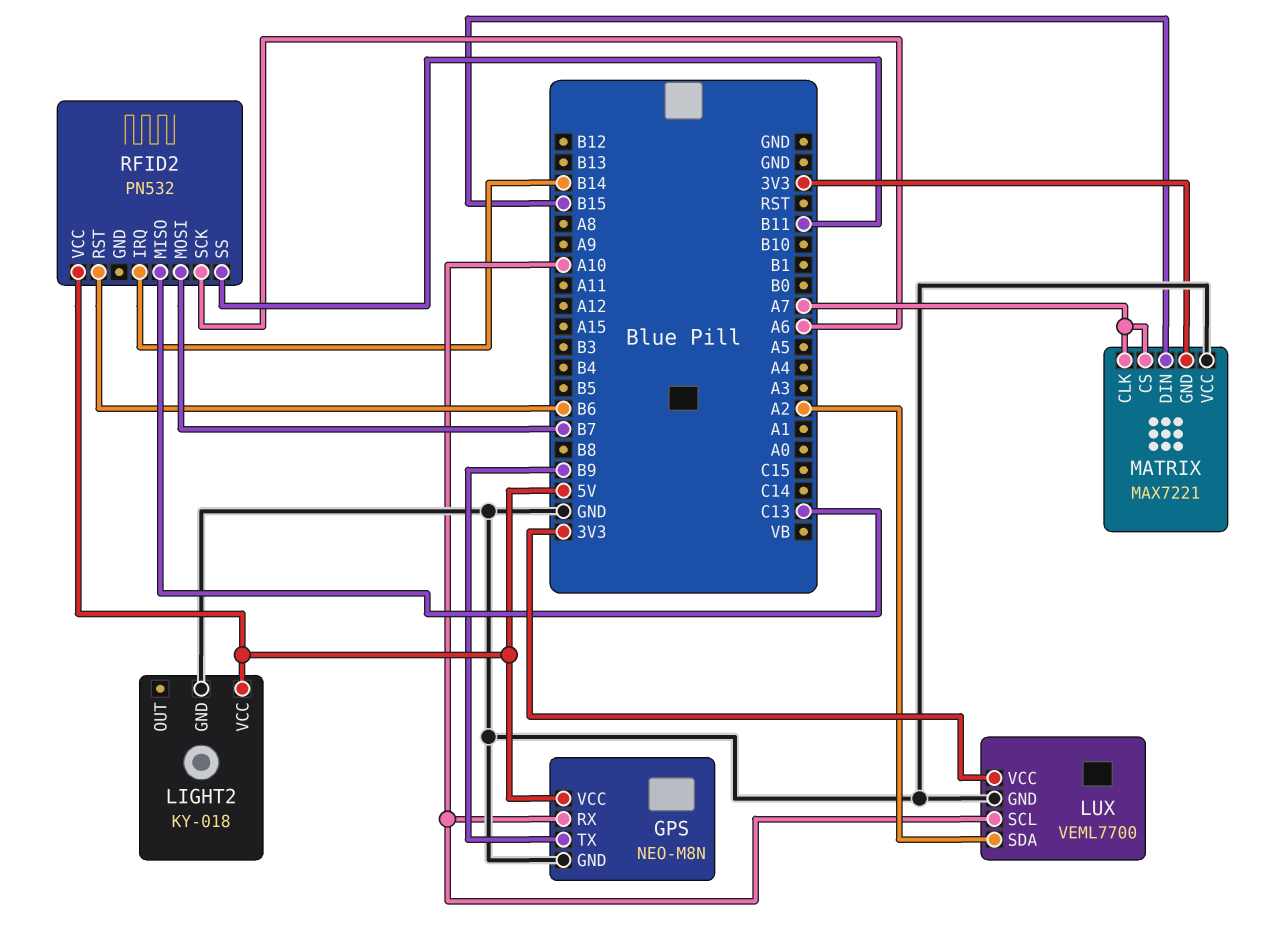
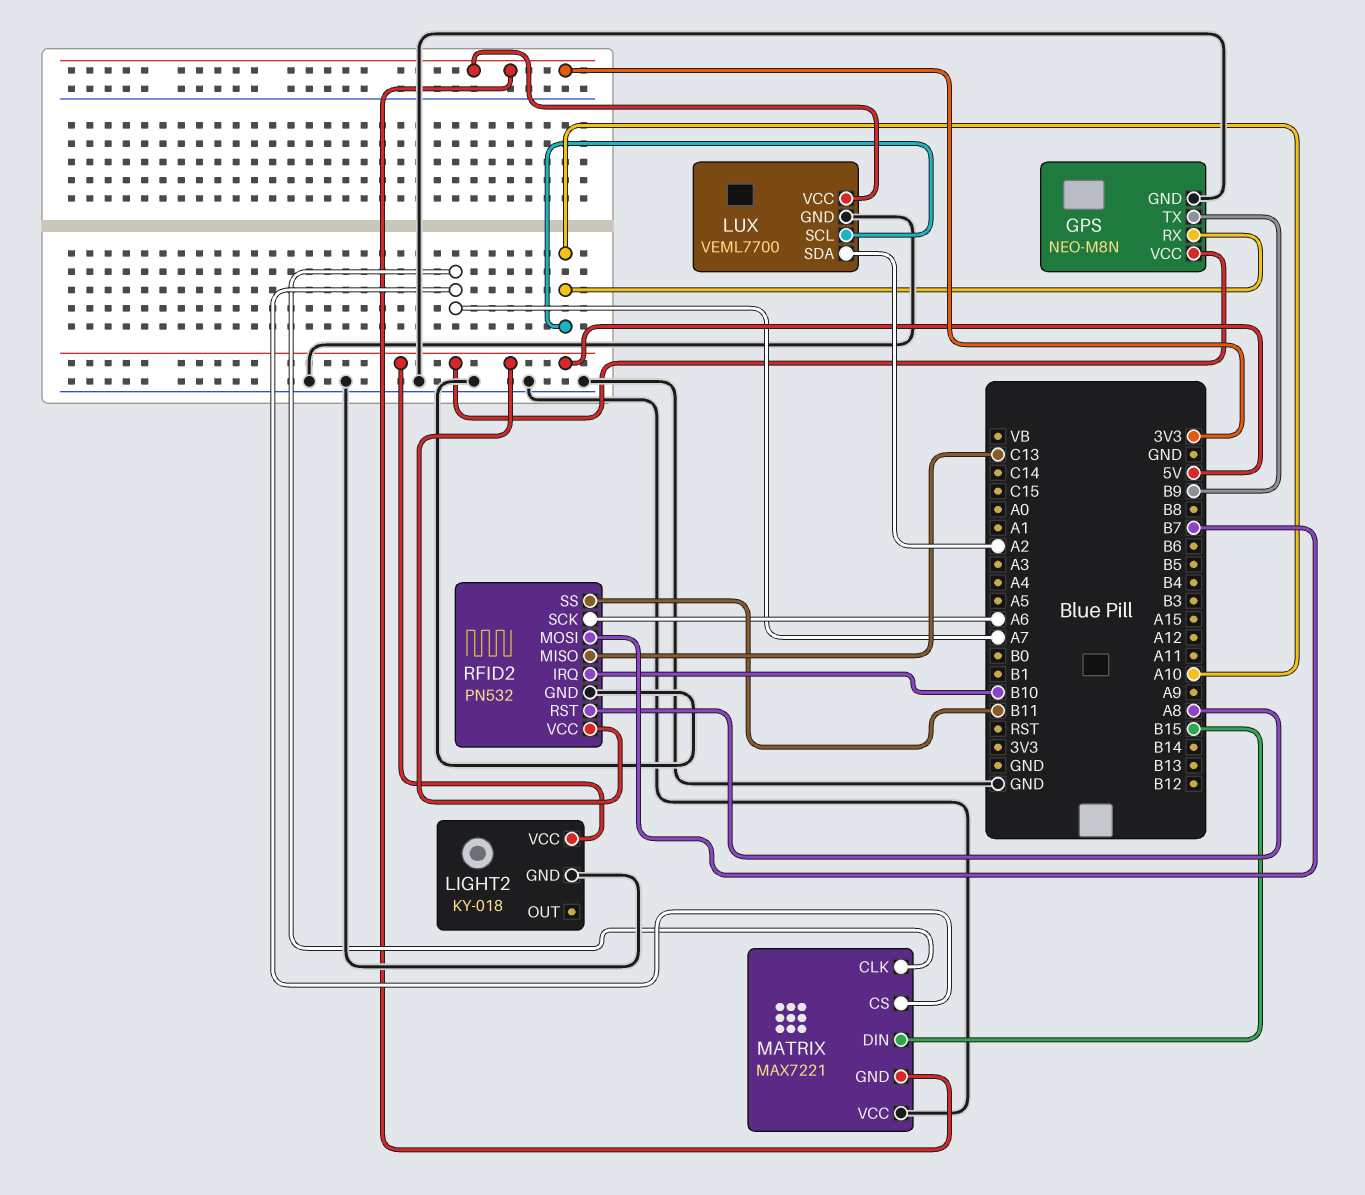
RFID2 pin GND: none -> GND
RFID2 pin IRQ: B14 -> B10
RFID2 pin RST: B6 -> A8

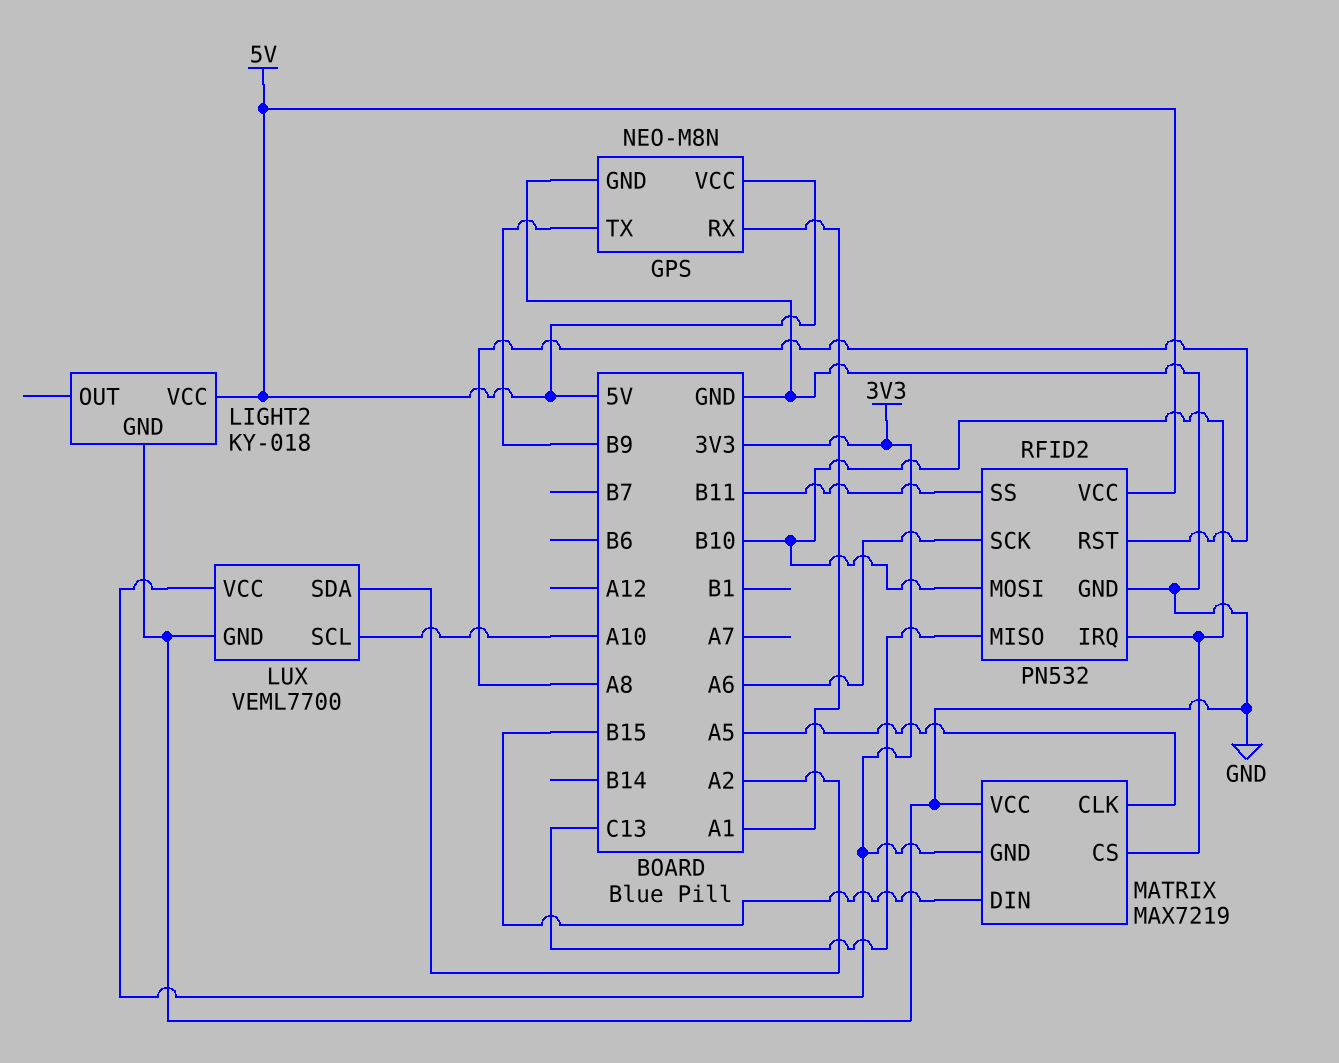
GPS pin RX: A10 -> A1
MATRIX: MAX7221 -> MAX7219
MATRIX pin CLK: A7 -> A5
MATRIX pin CS: A7 -> B10
RFID2 pin MOSI: B7 -> B10

